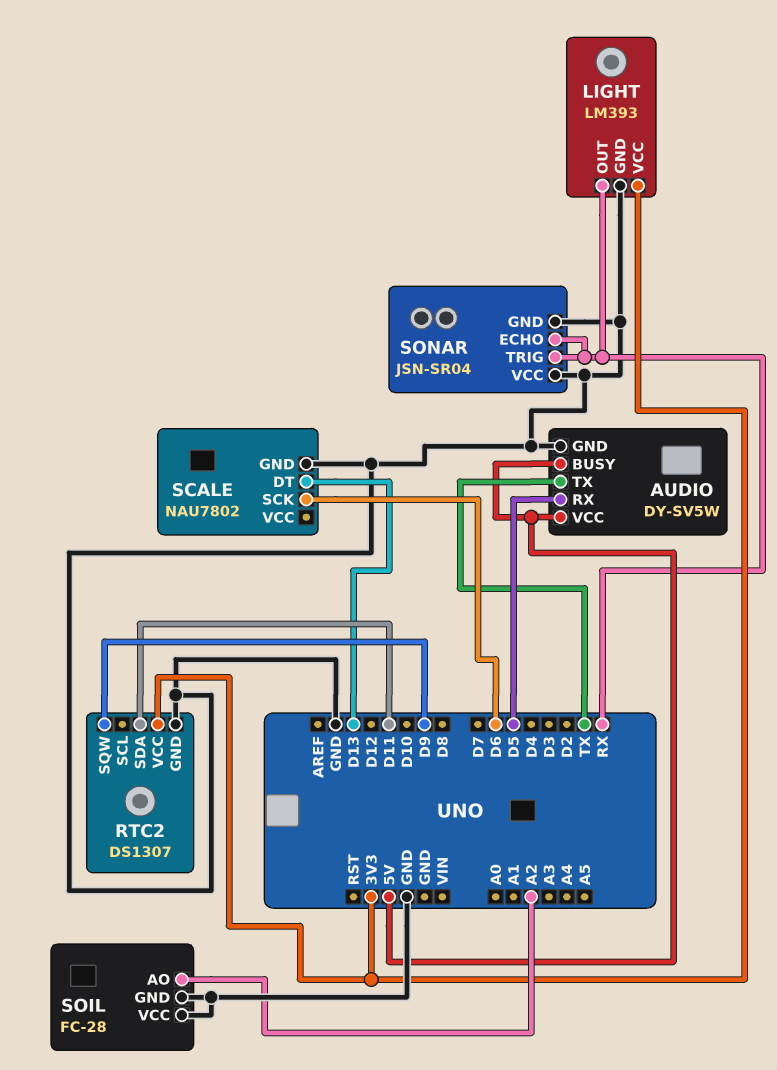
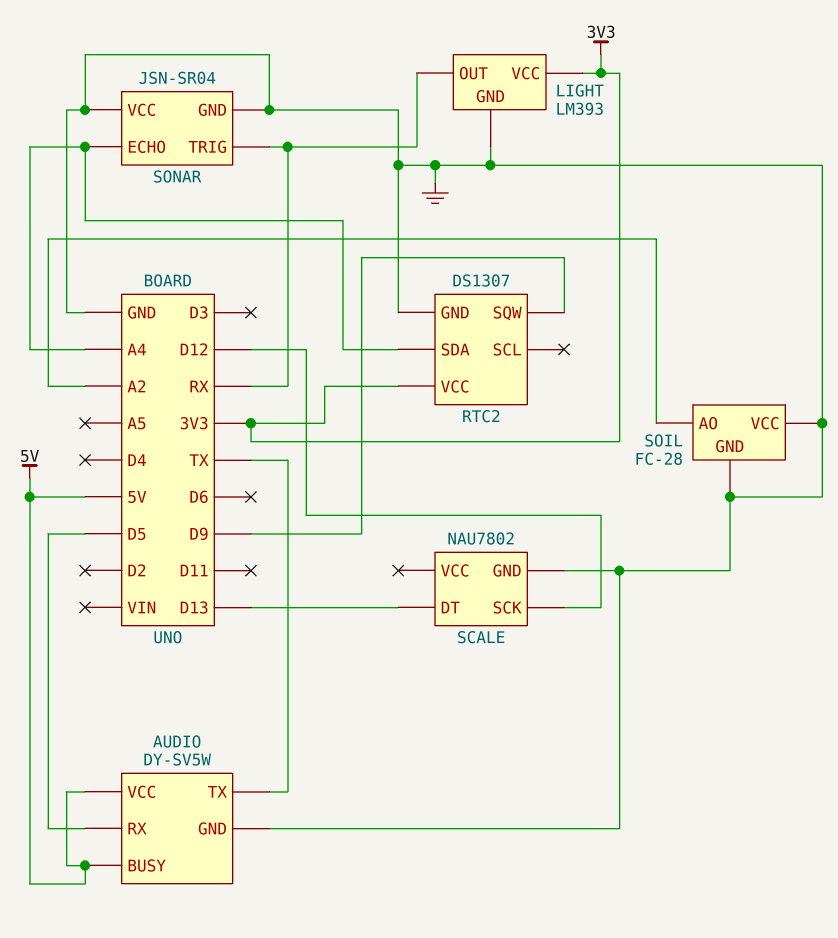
RTC2 pin SDA: D11 -> A4
SCALE pin SCK: D6 -> D12
SONAR pin ECHO: RX -> A4

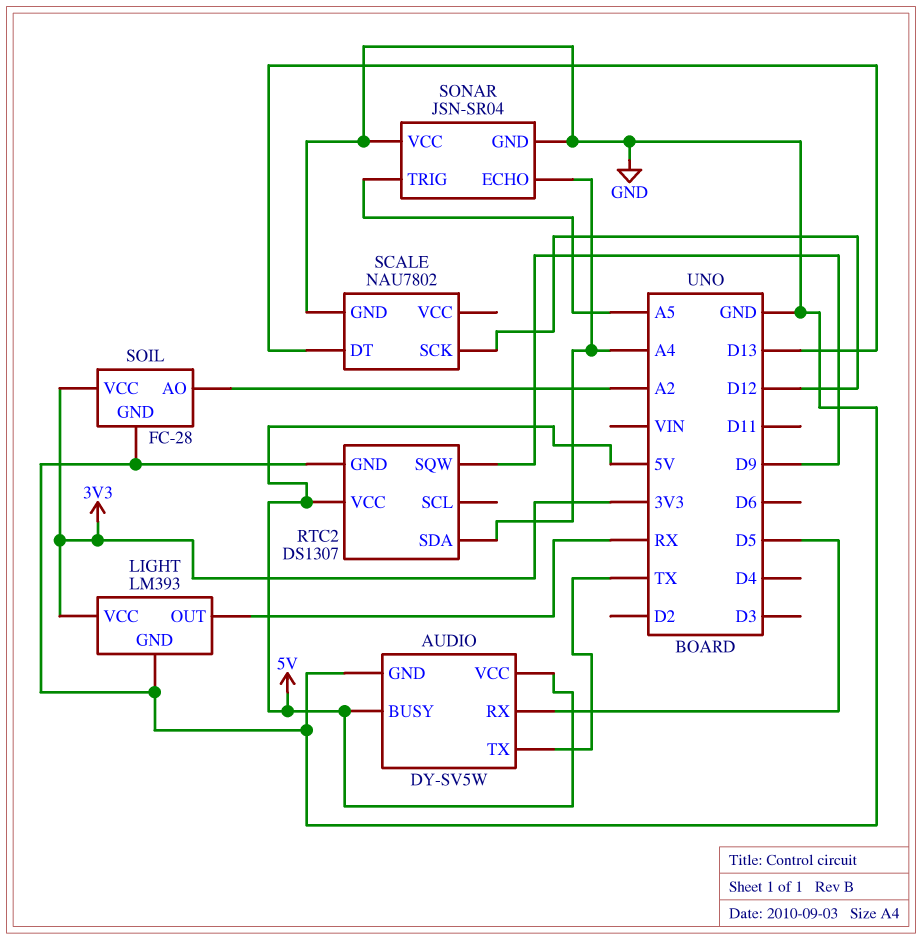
RTC2 pin VCC: 3V3 -> 5V
SOIL pin VCC: GND -> 3V3
SONAR pin TRIG: RX -> A5

